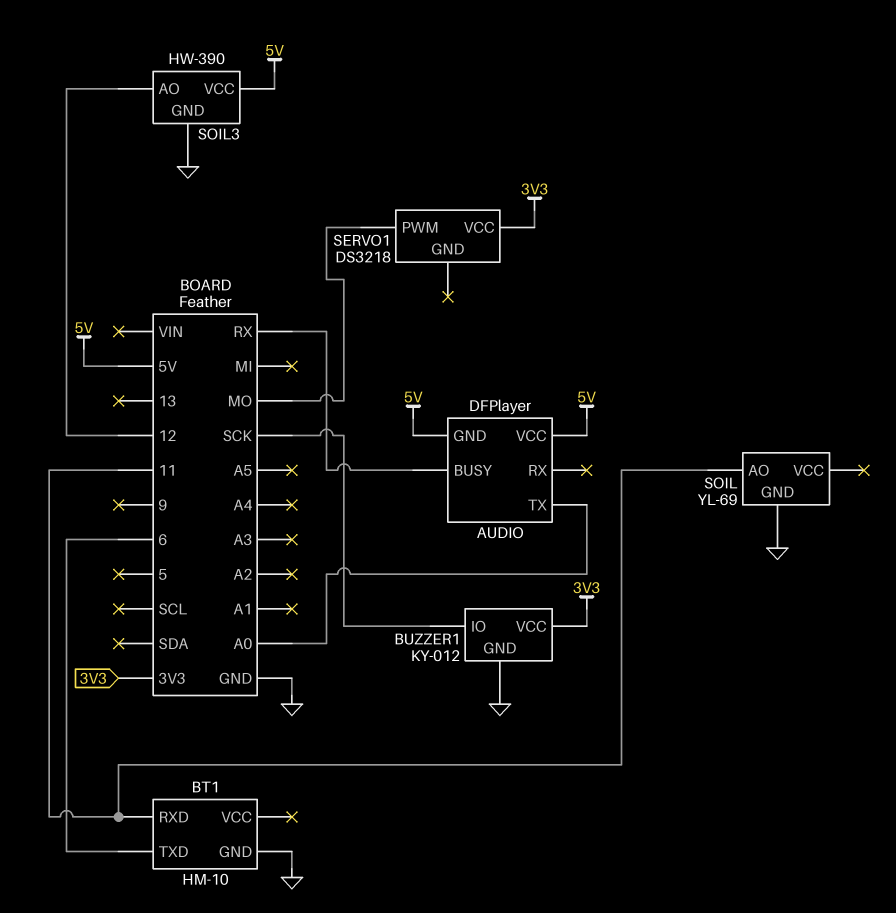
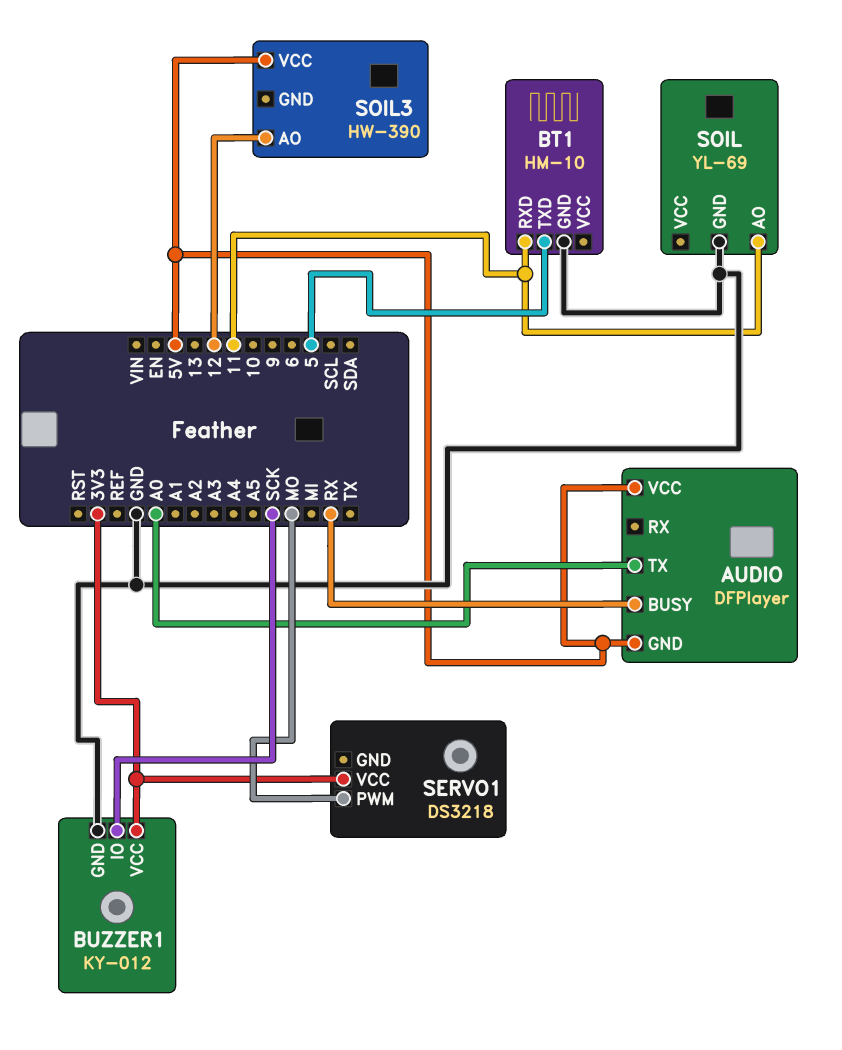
BT1 pin TXD: 6 -> 5
SOIL3 pin GND: GND -> none

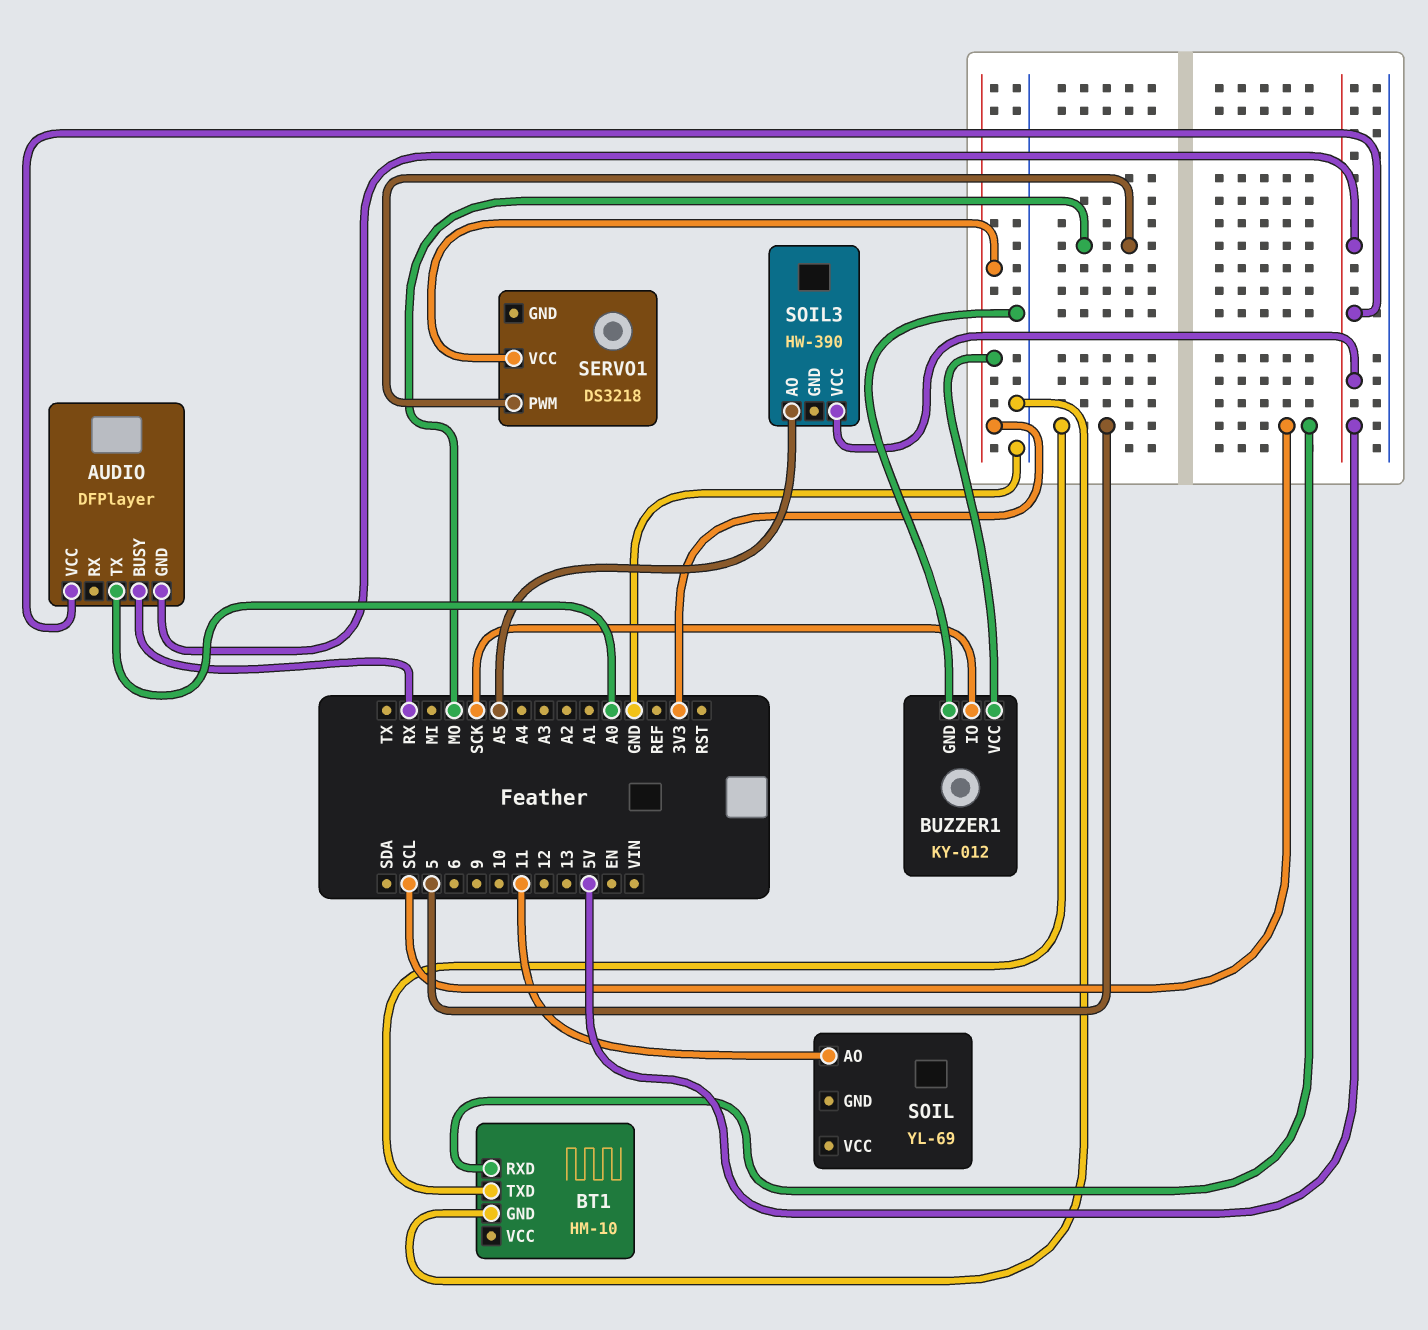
BT1 pin RXD: 11 -> SCL
SOIL pin GND: GND -> none
SOIL3 pin AO: 12 -> A5

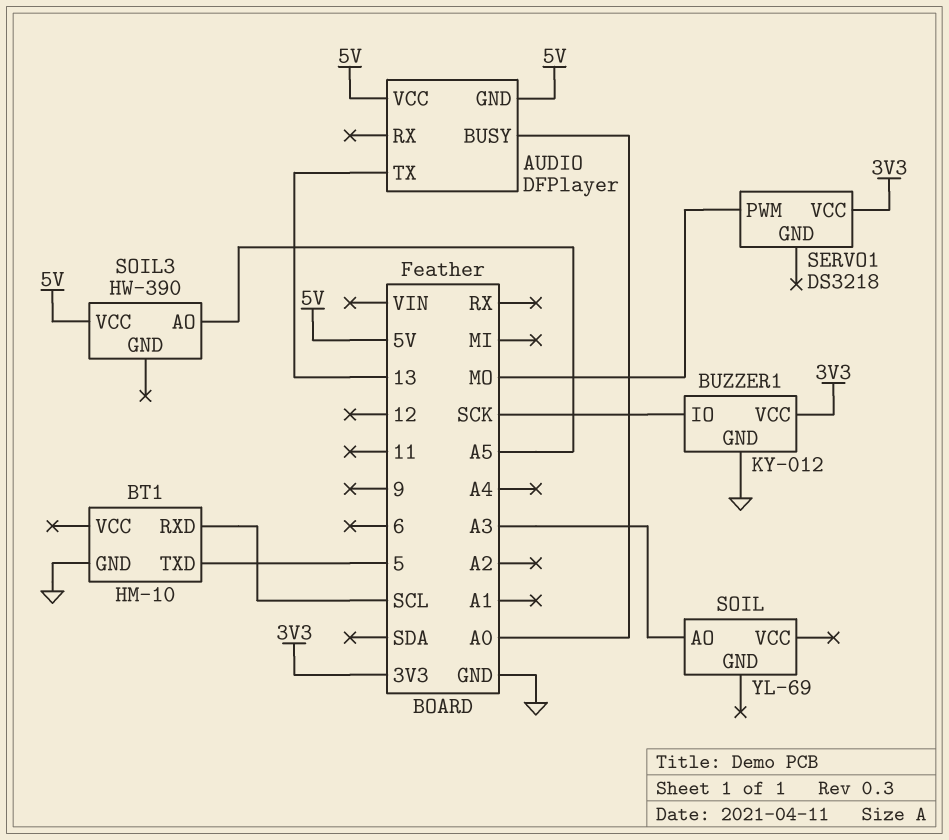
AUDIO pin BUSY: RX -> A0
AUDIO pin TX: A0 -> 13
SOIL pin AO: 11 -> A3

